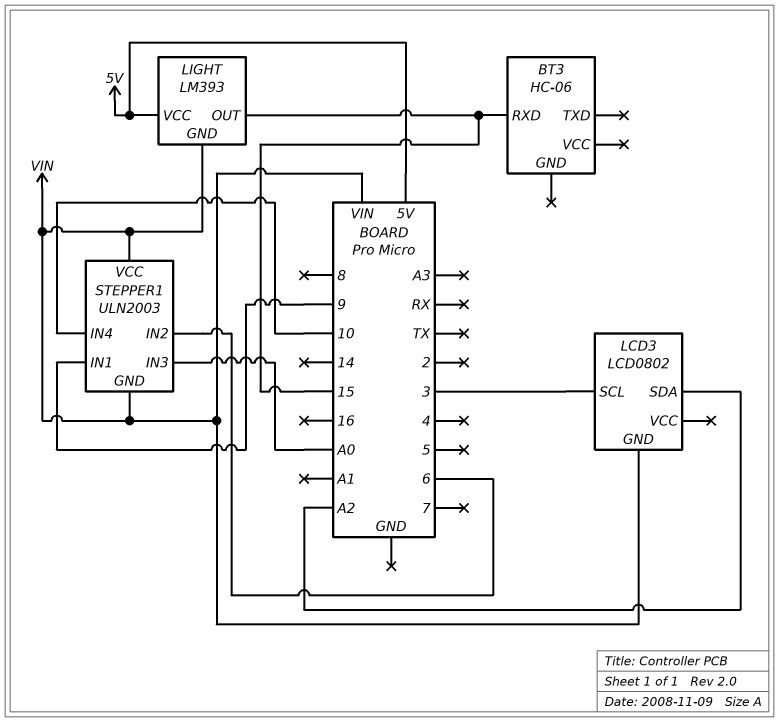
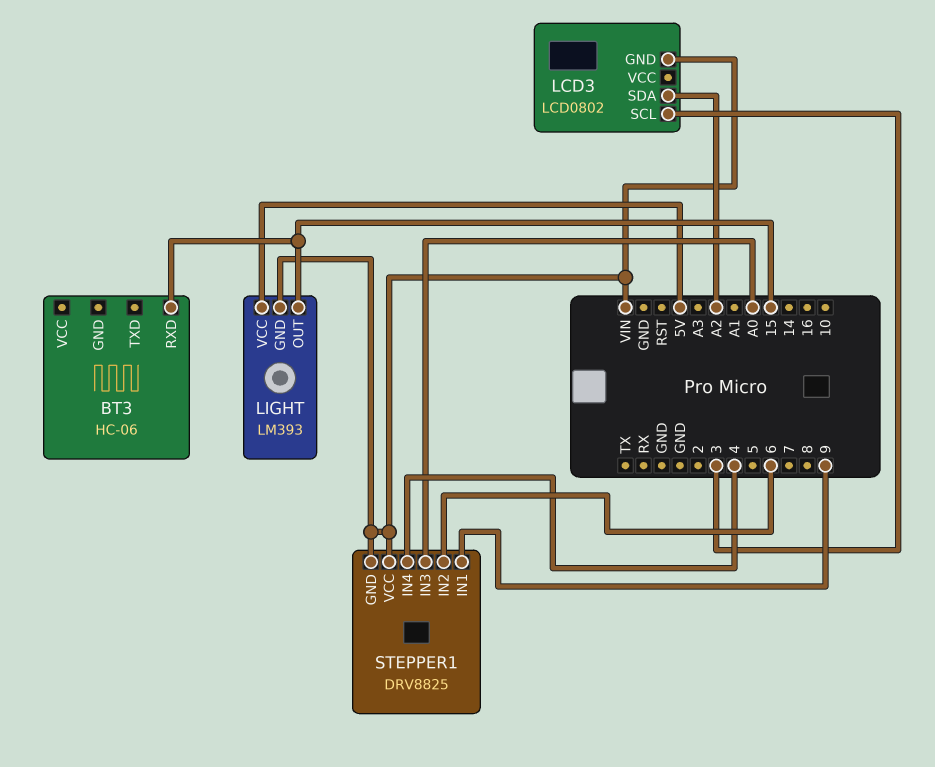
STEPPER1: ULN2003 -> DRV8825
STEPPER1 pin IN4: 10 -> 4

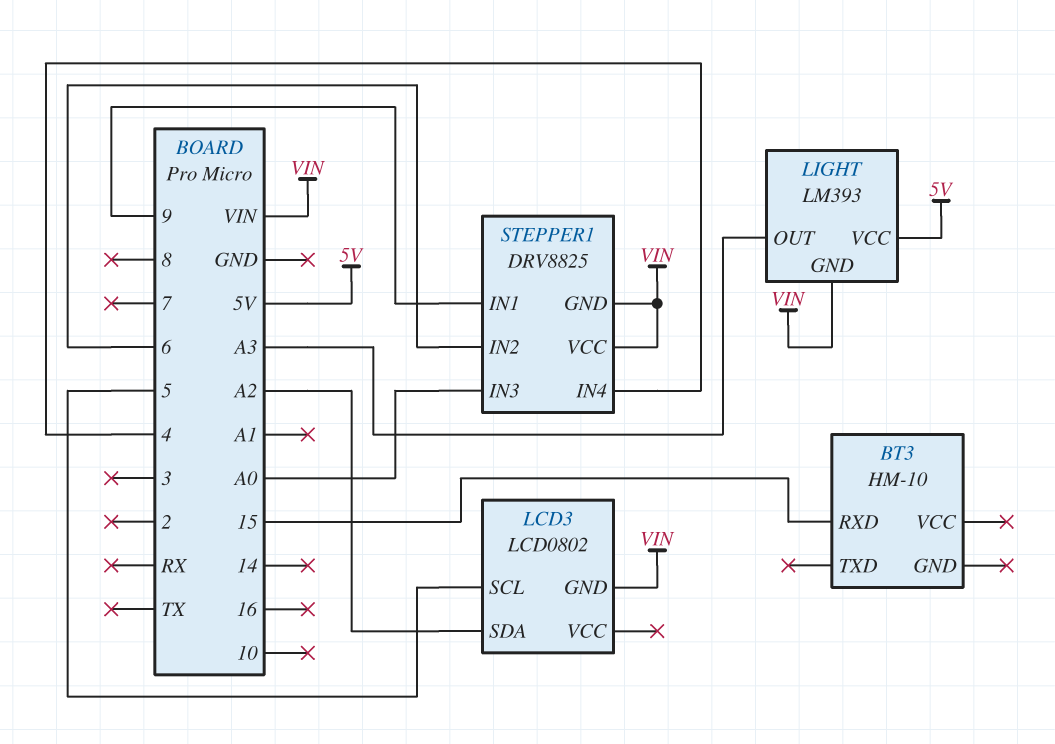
BT3: HC-06 -> HM-10
LCD3 pin SCL: 3 -> 5
LIGHT pin OUT: 15 -> A3

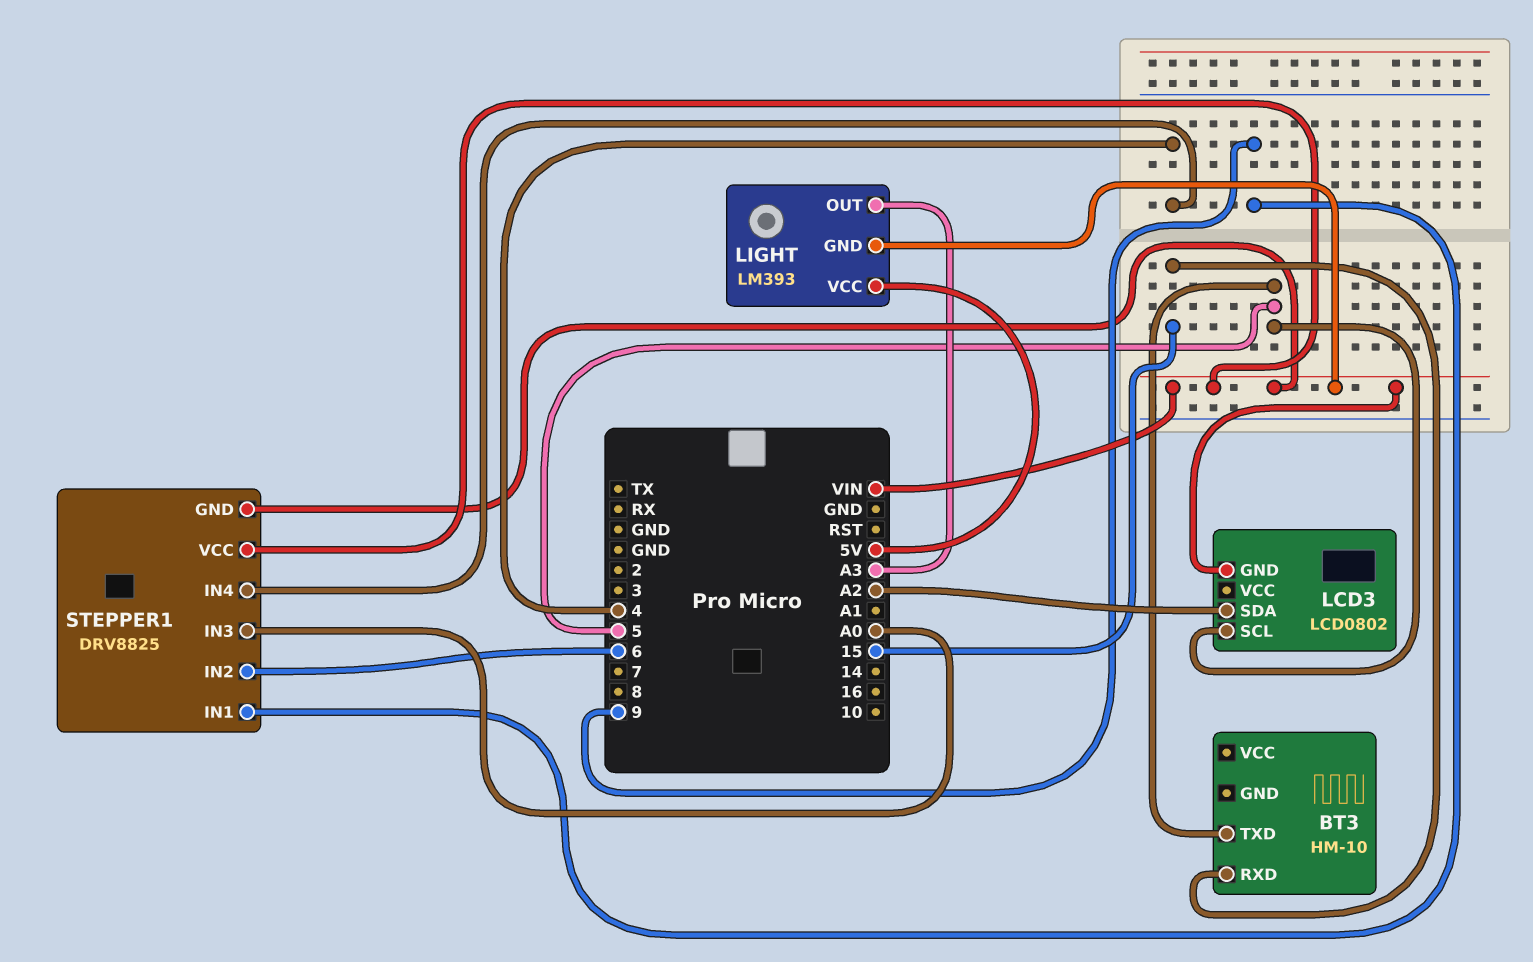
BT3 pin TXD: none -> 5

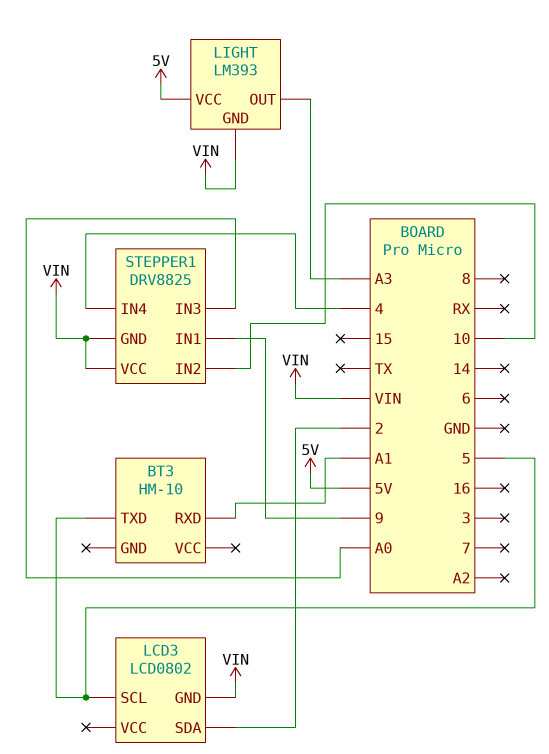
BT3 pin RXD: 15 -> A1
LCD3 pin SDA: A2 -> 2
STEPPER1 pin IN2: 6 -> 10

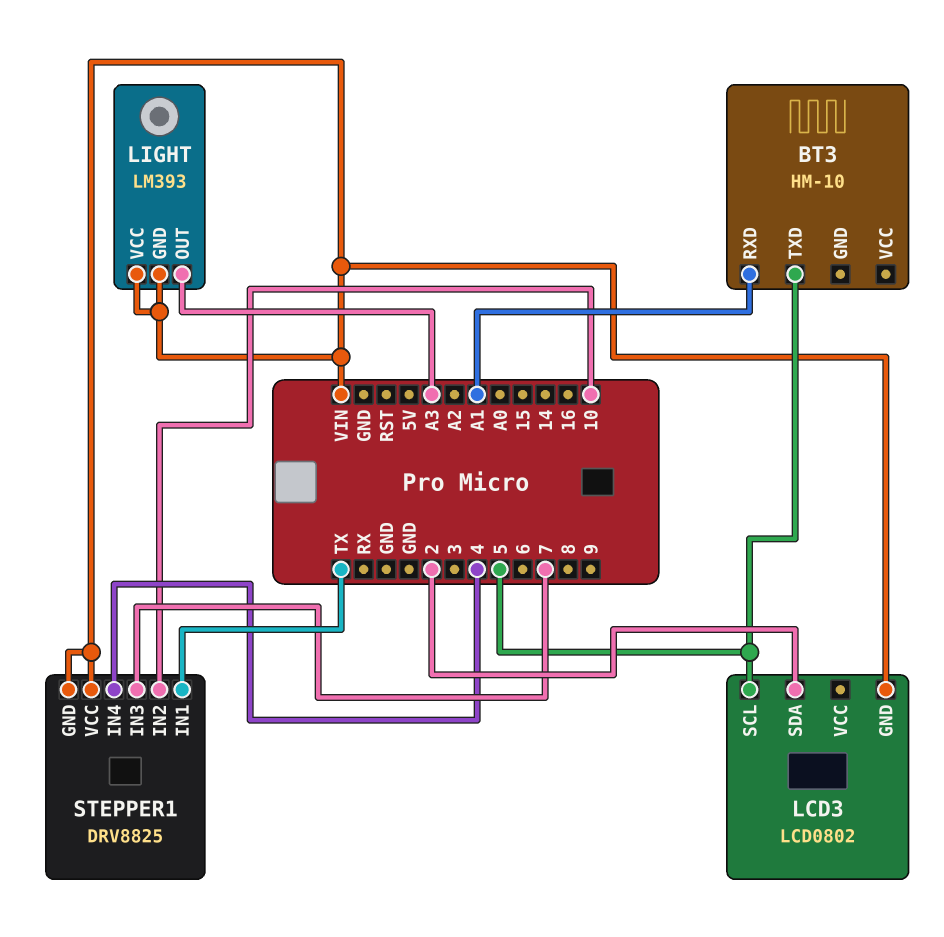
LIGHT pin VCC: 5V -> VIN
STEPPER1 pin IN1: 9 -> TX
STEPPER1 pin IN3: A0 -> 7

